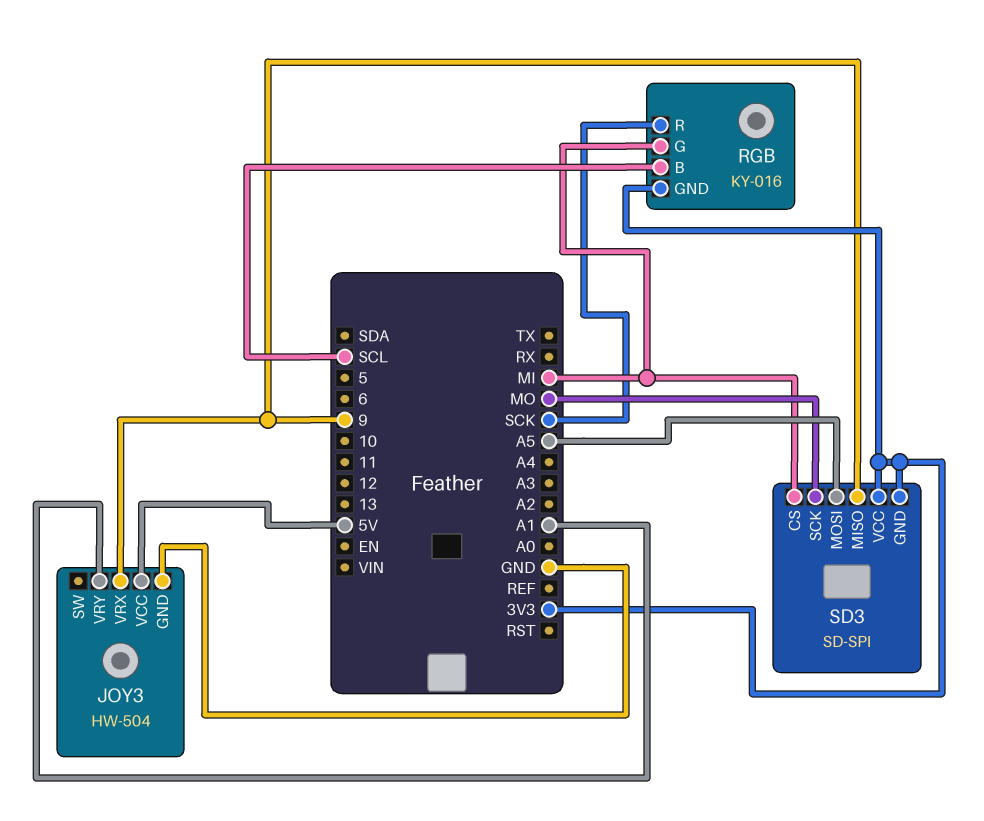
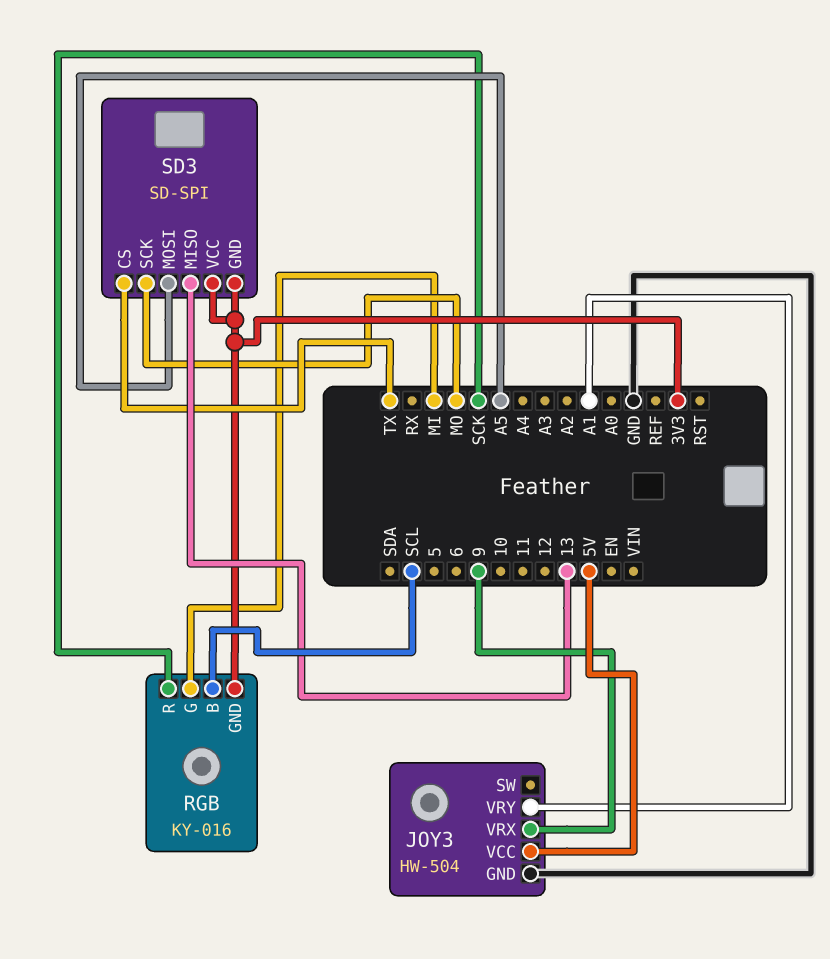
SD3 pin CS: MI -> TX
SD3 pin MISO: 9 -> 13

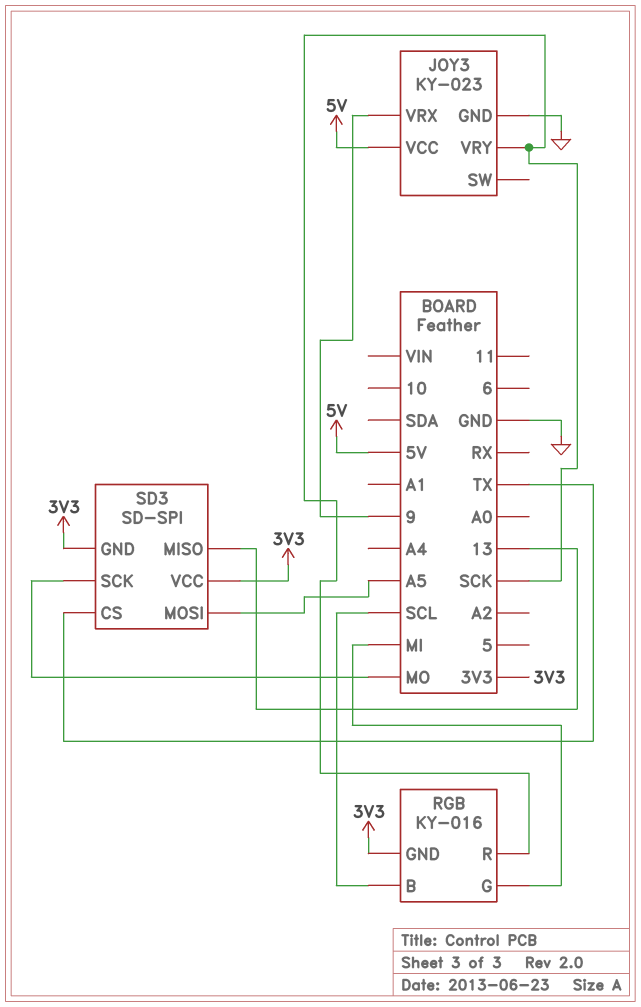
JOY3: HW-504 -> KY-023
JOY3 pin VRY: A1 -> SCK

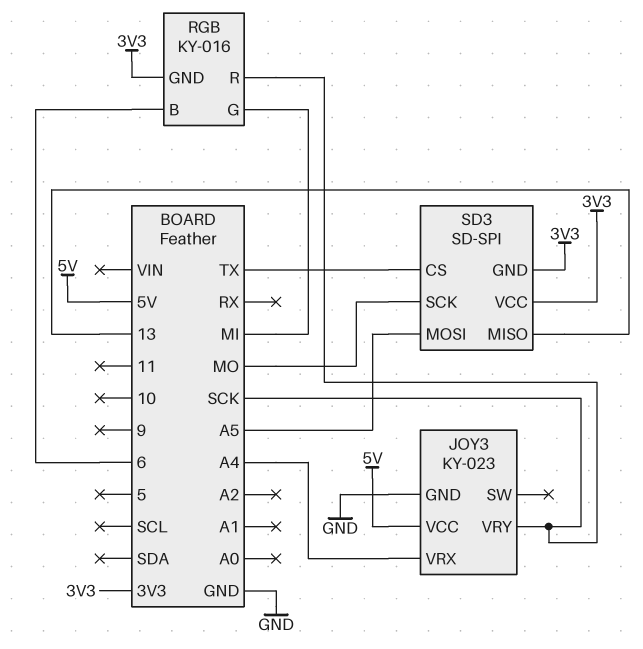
JOY3 pin VRX: 9 -> A4
RGB pin B: SCL -> 6

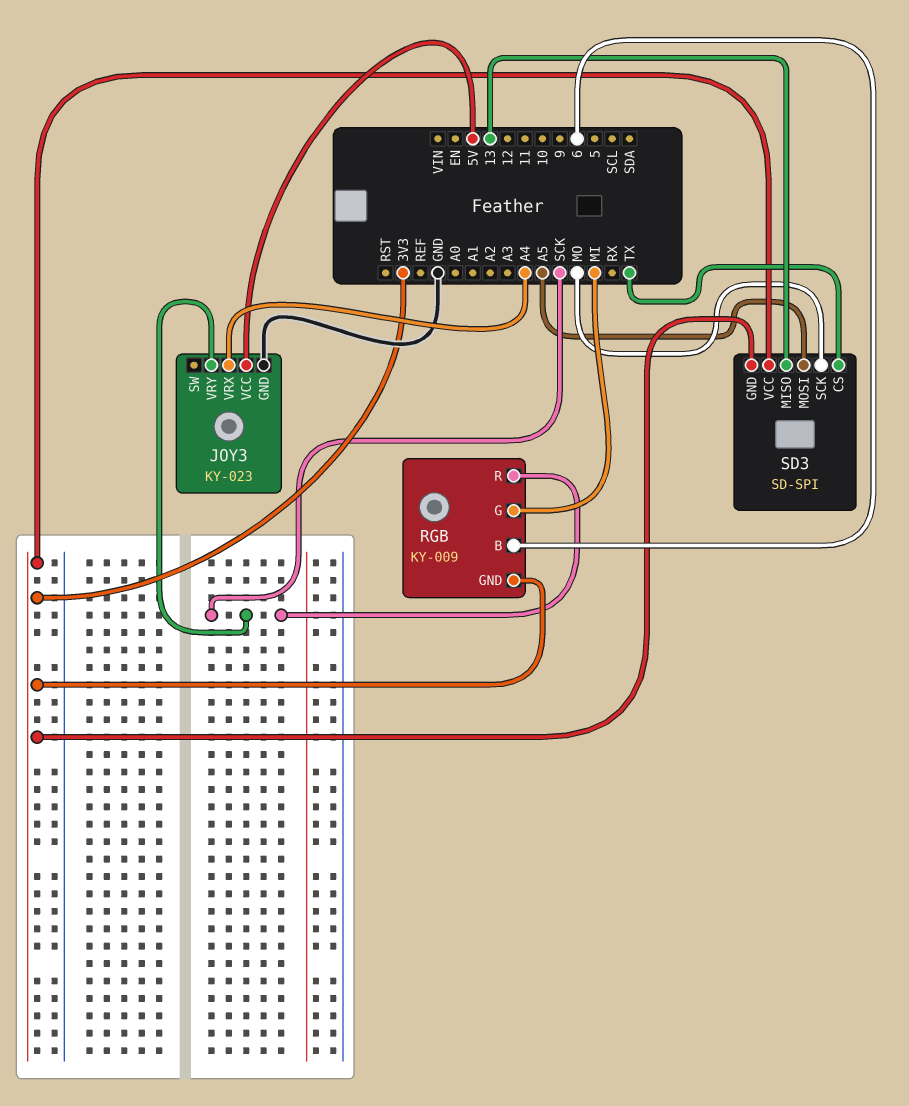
RGB: KY-016 -> KY-009

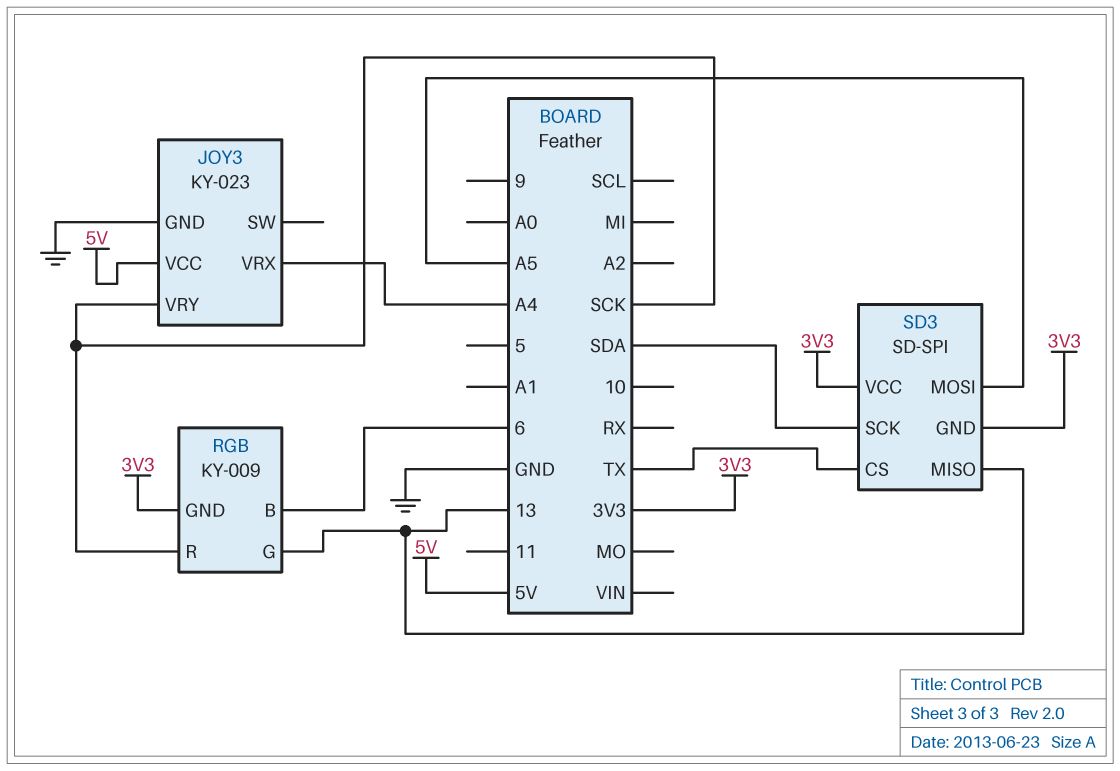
RGB pin G: MI -> 13
SD3 pin SCK: MO -> SDA

